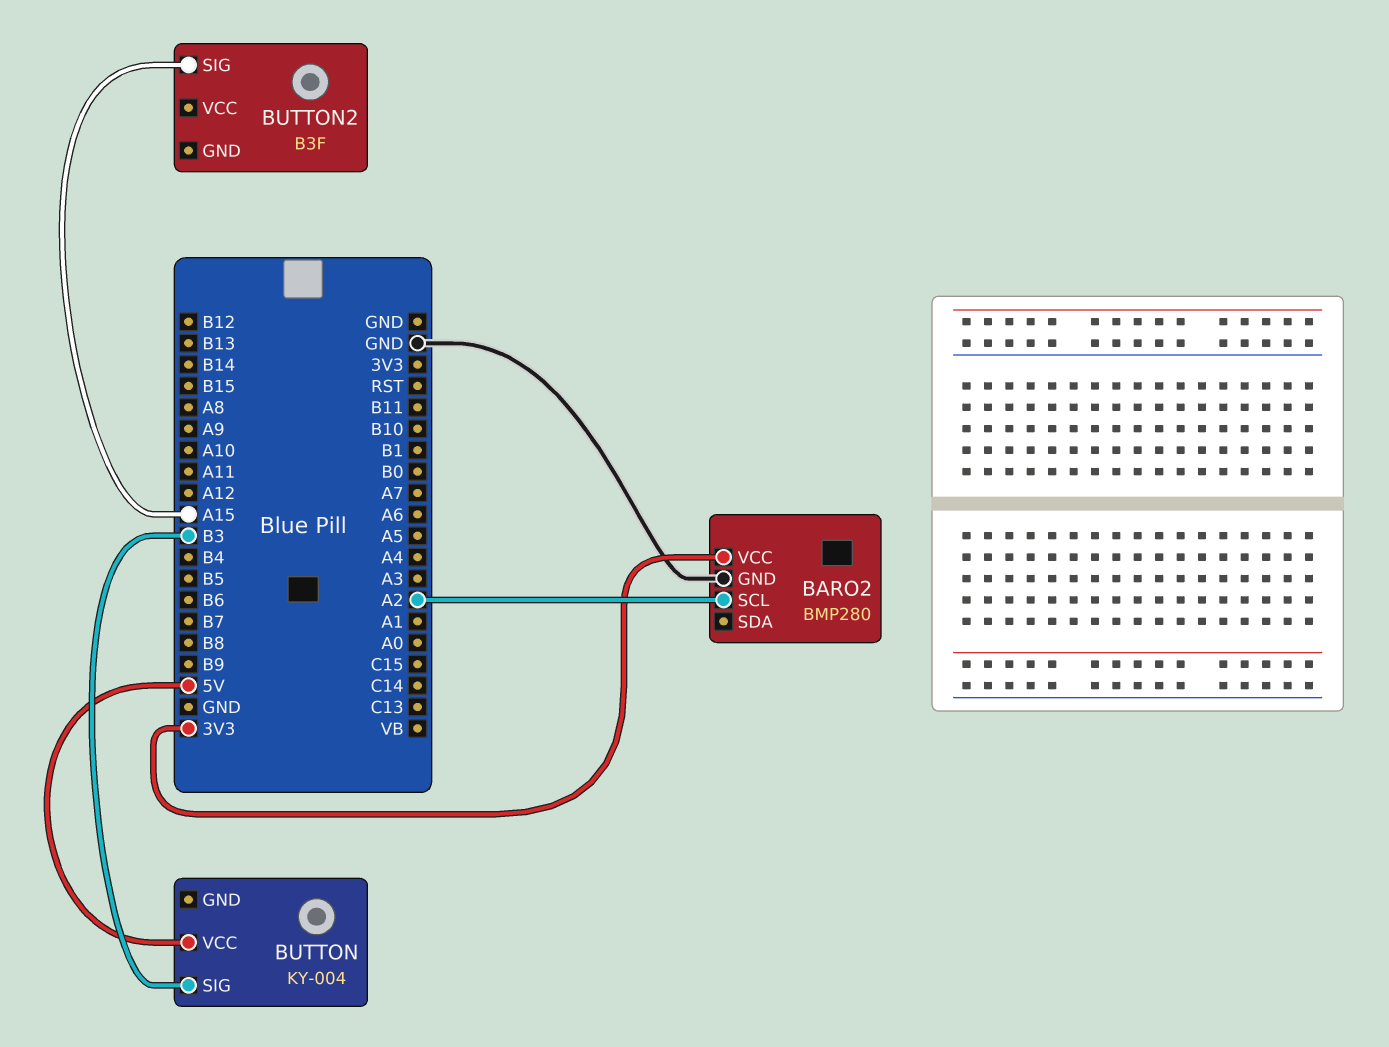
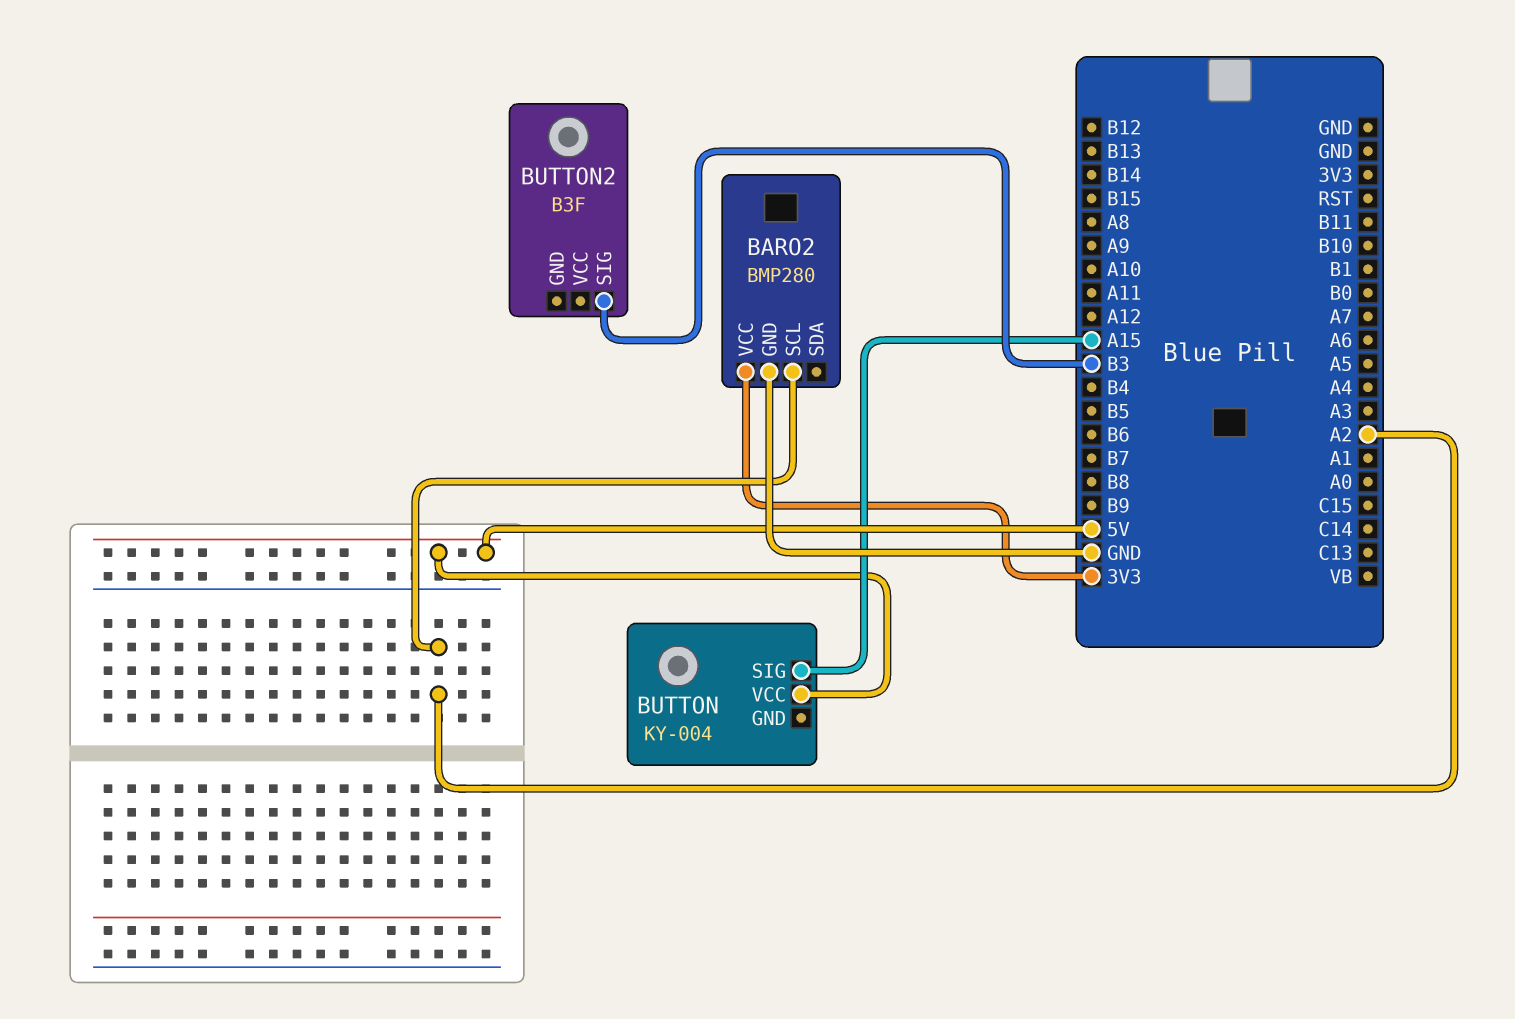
BUTTON pin SIG: B3 -> A15
BUTTON2 pin SIG: A15 -> B3

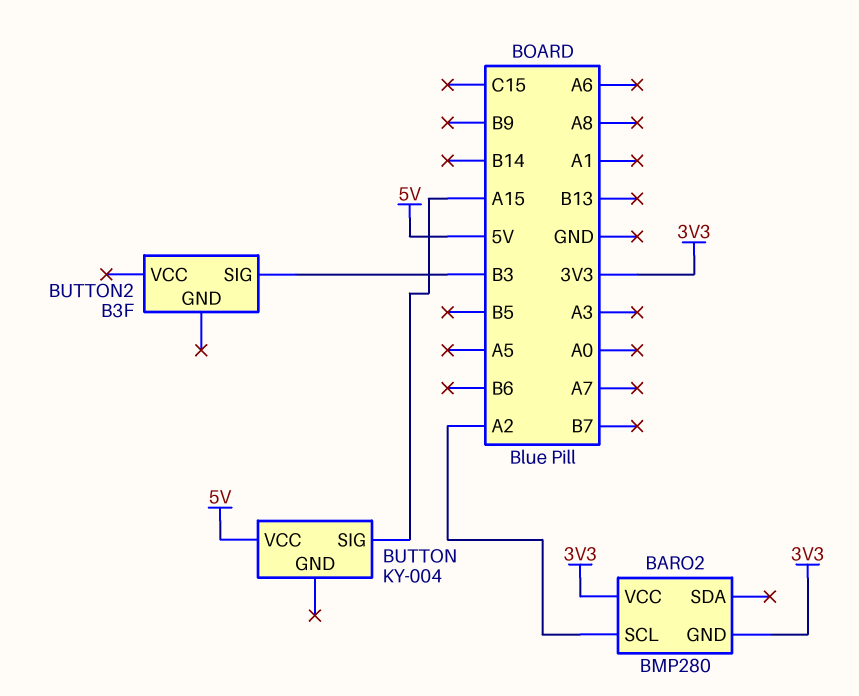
BARO2 pin GND: GND -> 3V3

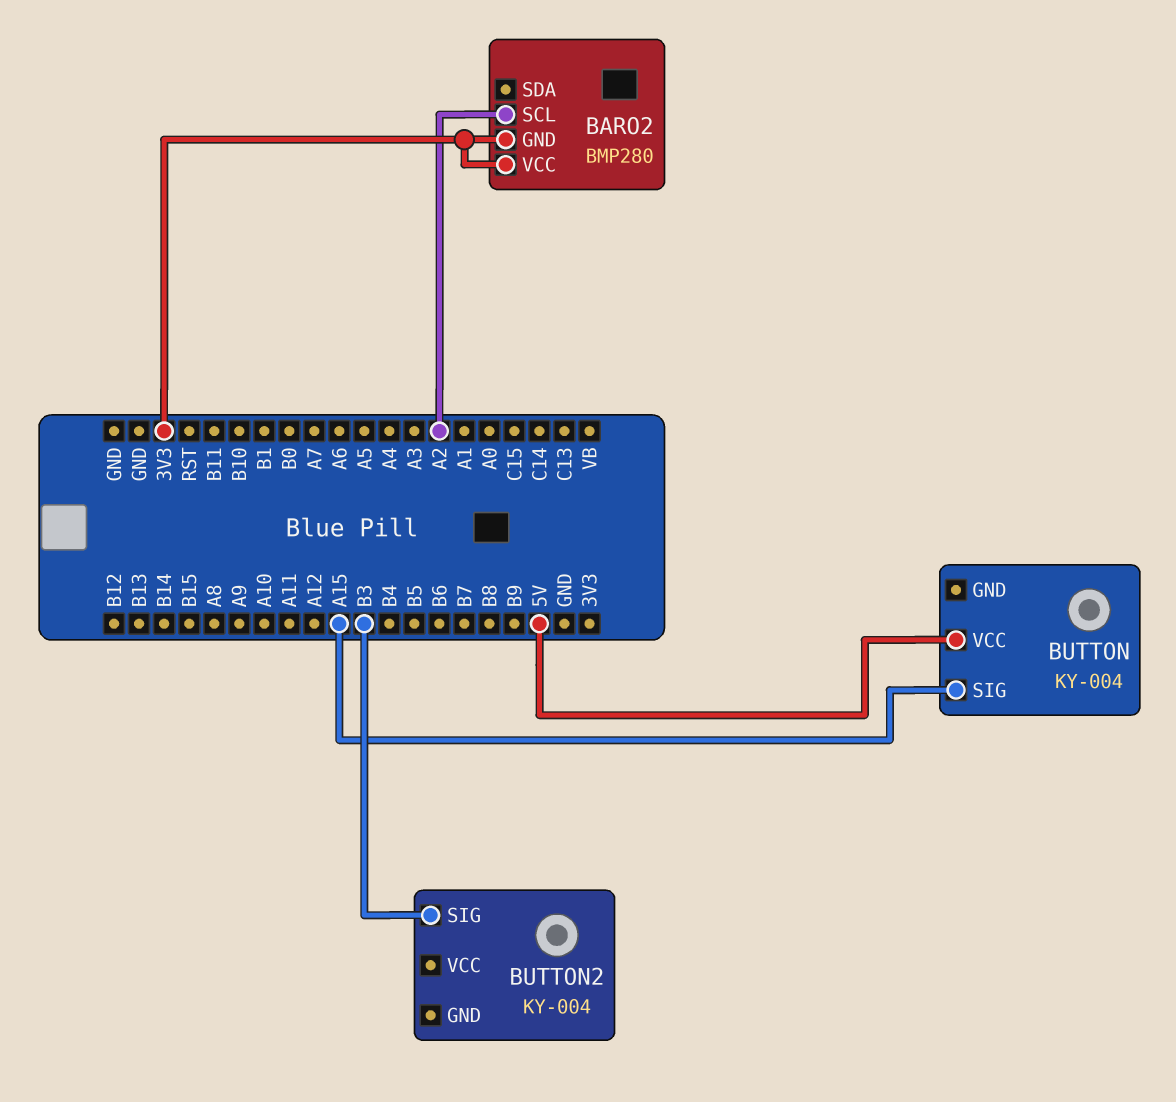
BUTTON2: B3F -> KY-004

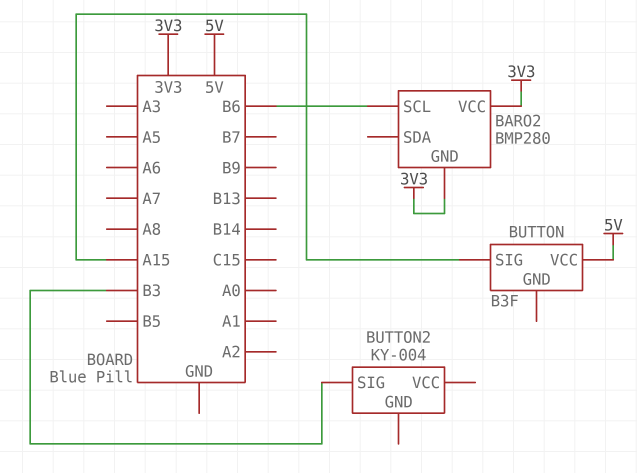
BARO2 pin SCL: A2 -> B6
BUTTON: KY-004 -> B3F

